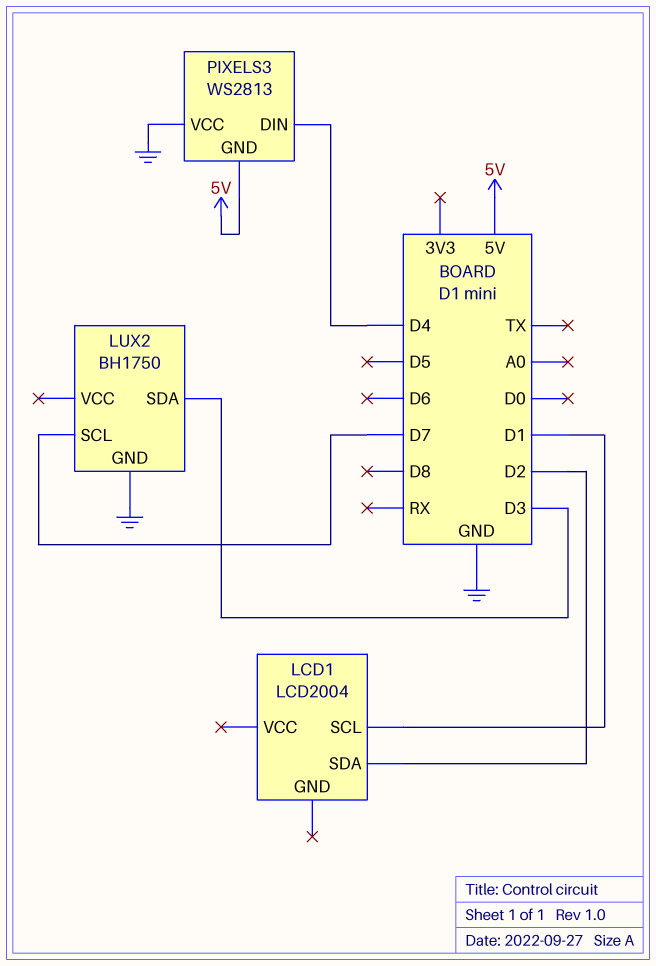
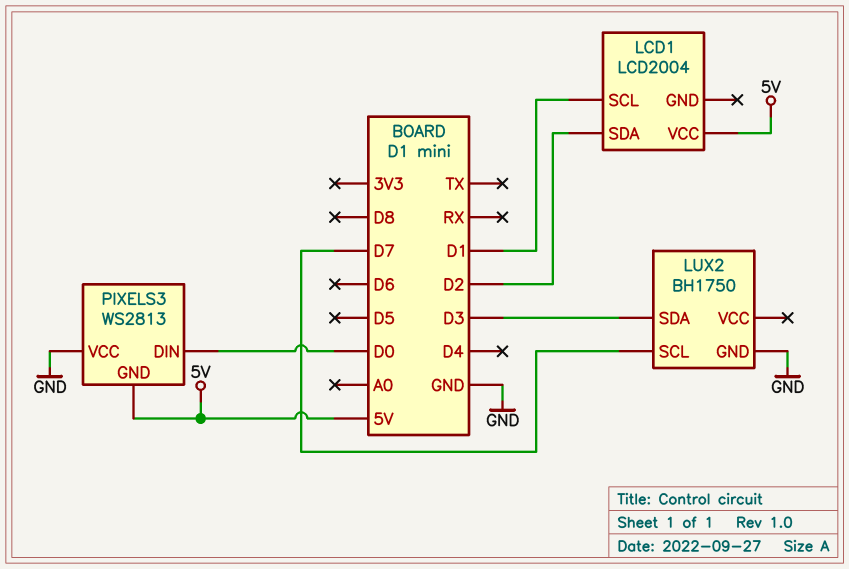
LCD1 pin VCC: none -> 5V
PIXELS3 pin DIN: D4 -> D0

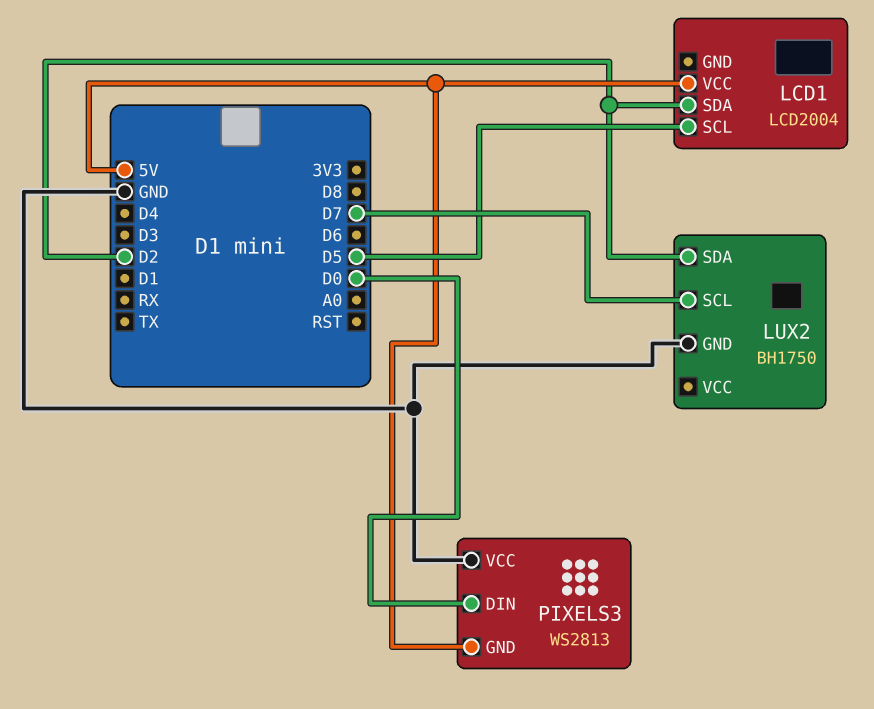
LCD1 pin SCL: D1 -> D5
LUX2 pin SDA: D3 -> D2

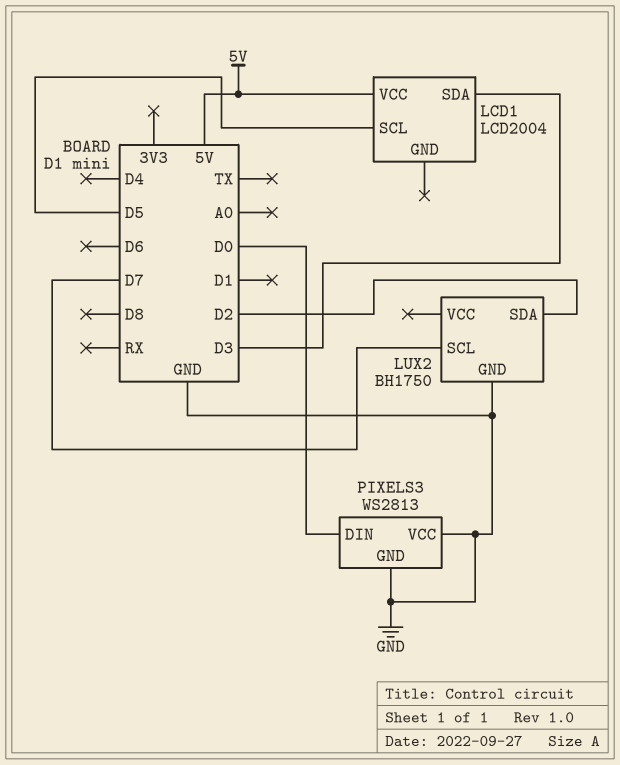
LCD1 pin SDA: D2 -> D3
PIXELS3 pin GND: 5V -> GND

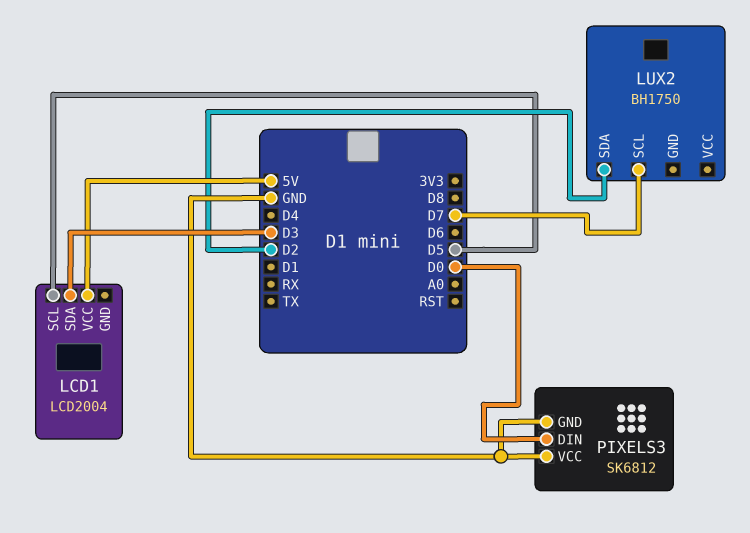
LUX2 pin GND: GND -> none
PIXELS3: WS2813 -> SK6812

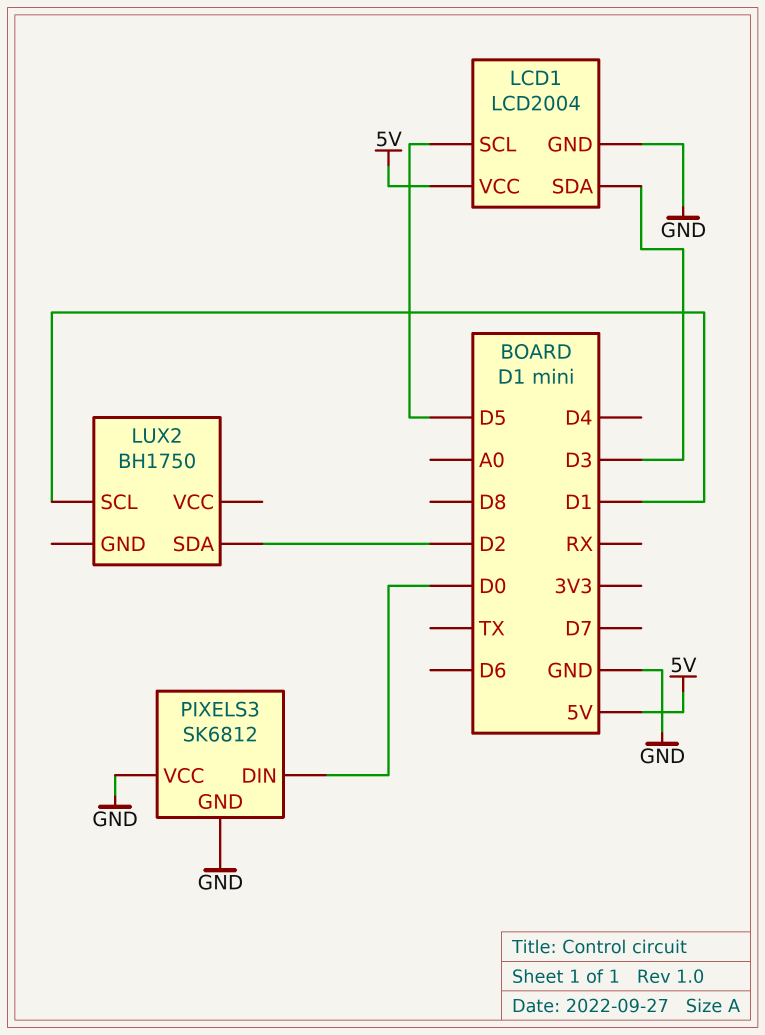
LCD1 pin GND: none -> GND
LUX2 pin SCL: D7 -> D1

